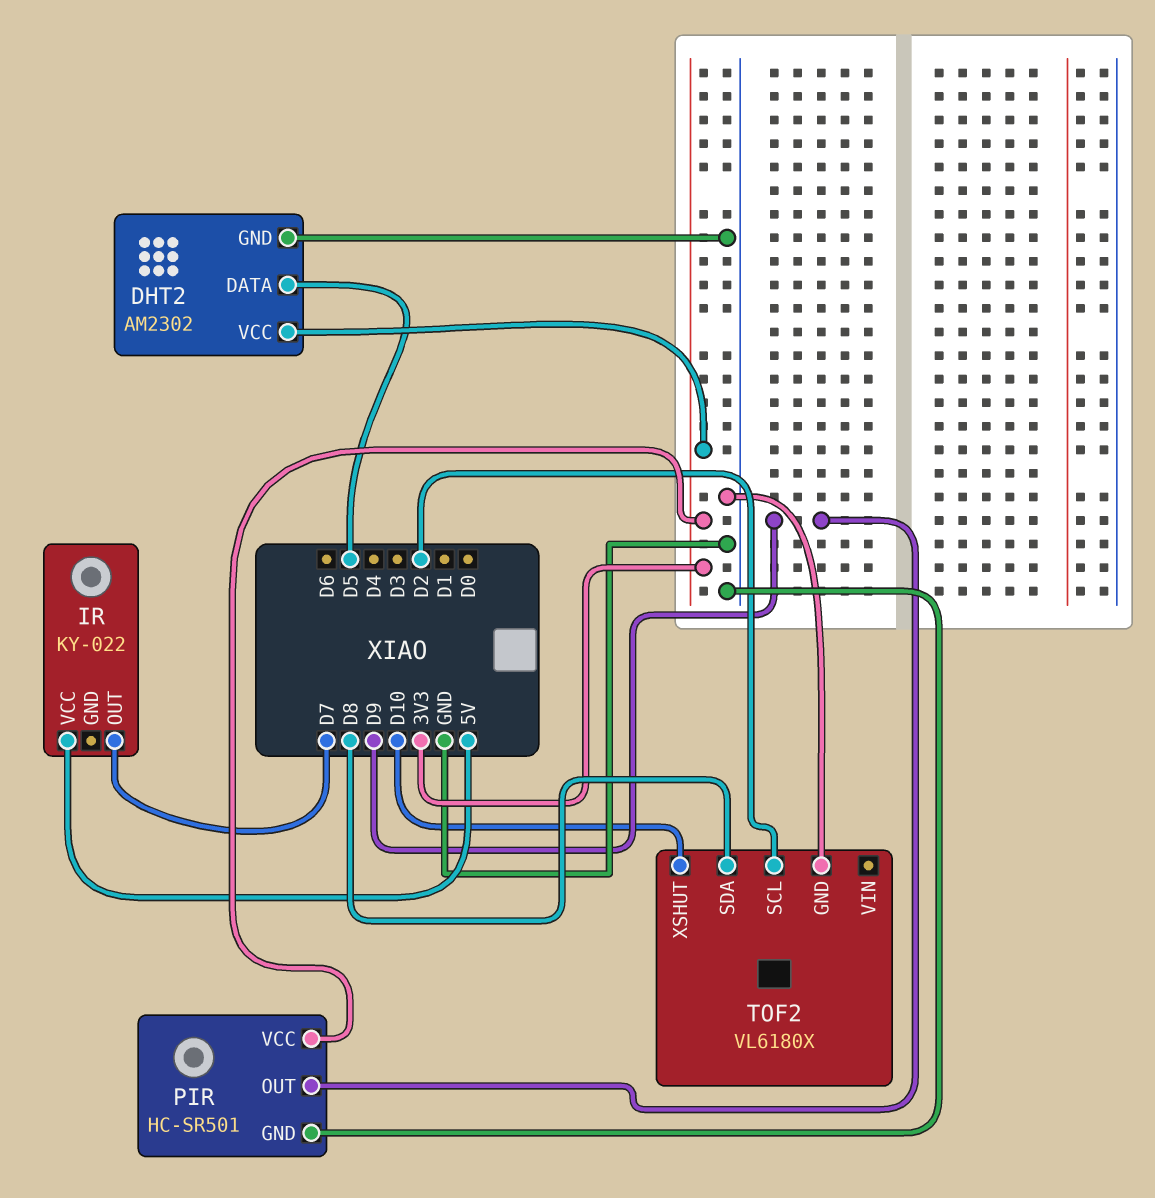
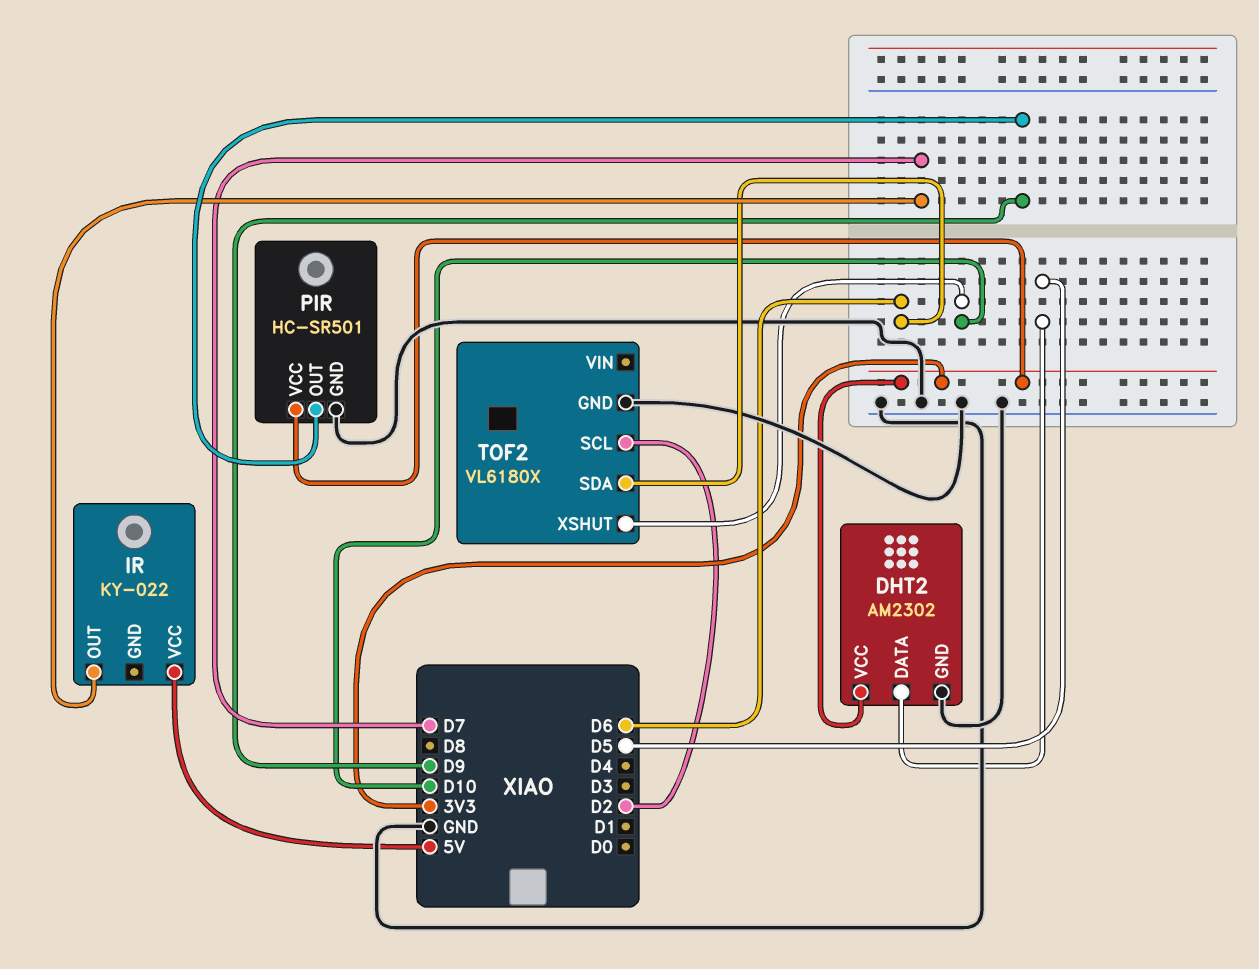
TOF2 pin SDA: D8 -> D6

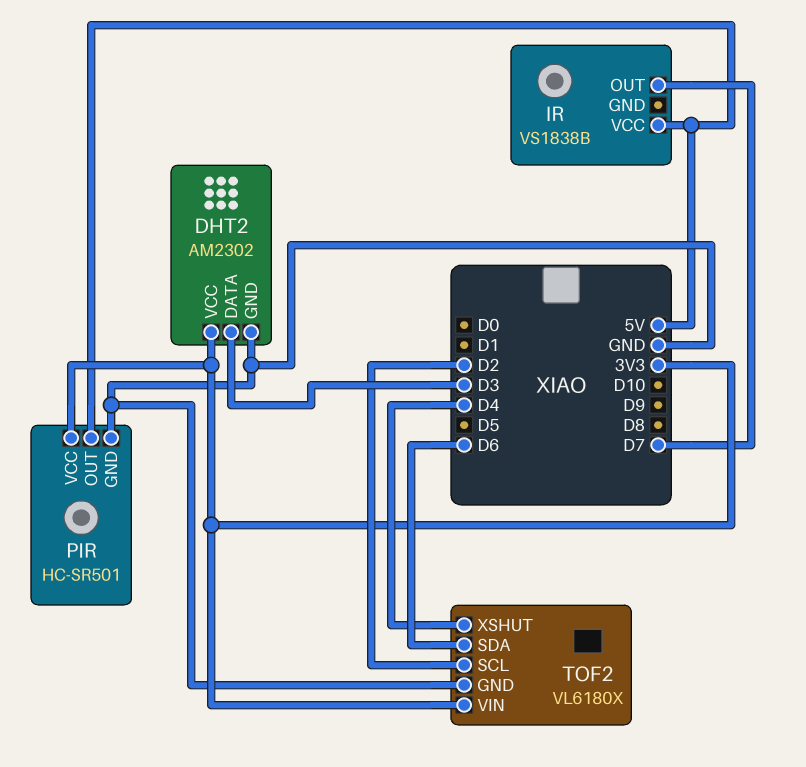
DHT2 pin DATA: D5 -> D3
IR: KY-022 -> VS1838B
PIR pin OUT: D9 -> 5V
TOF2 pin VIN: none -> 3V3
TOF2 pin XSHUT: D10 -> D4

